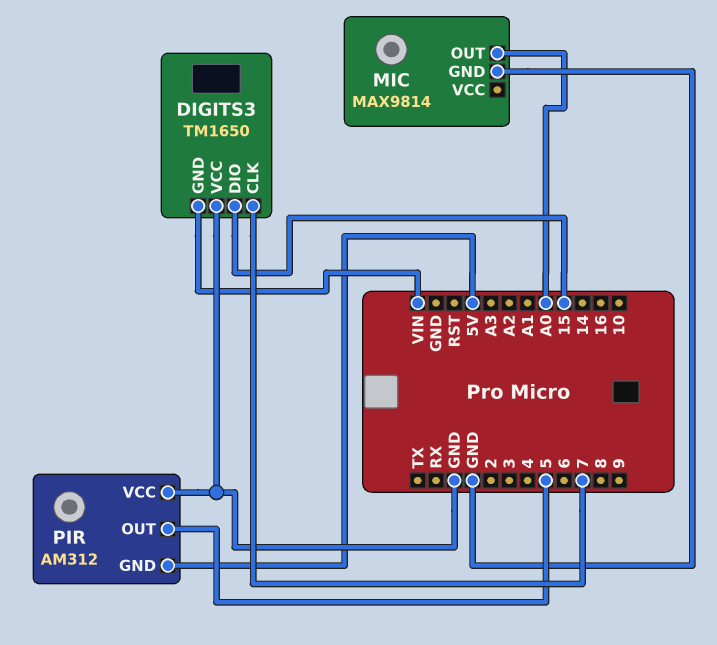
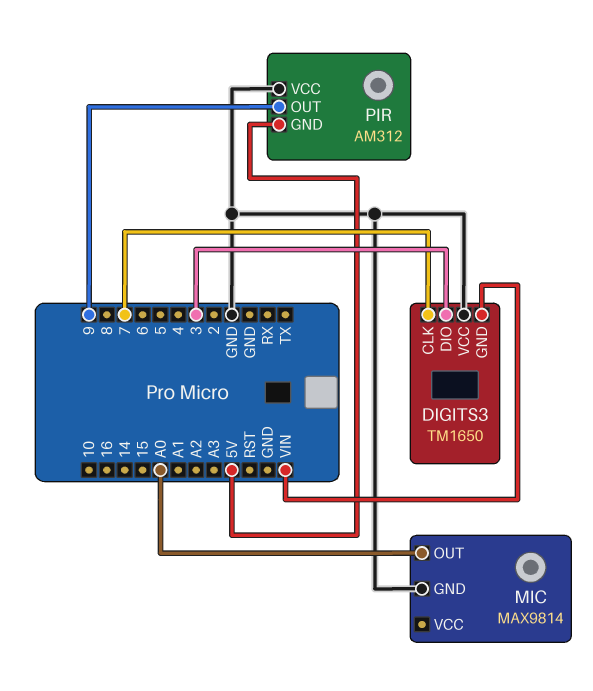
DIGITS3 pin DIO: 15 -> 3
PIR pin OUT: 5 -> 9

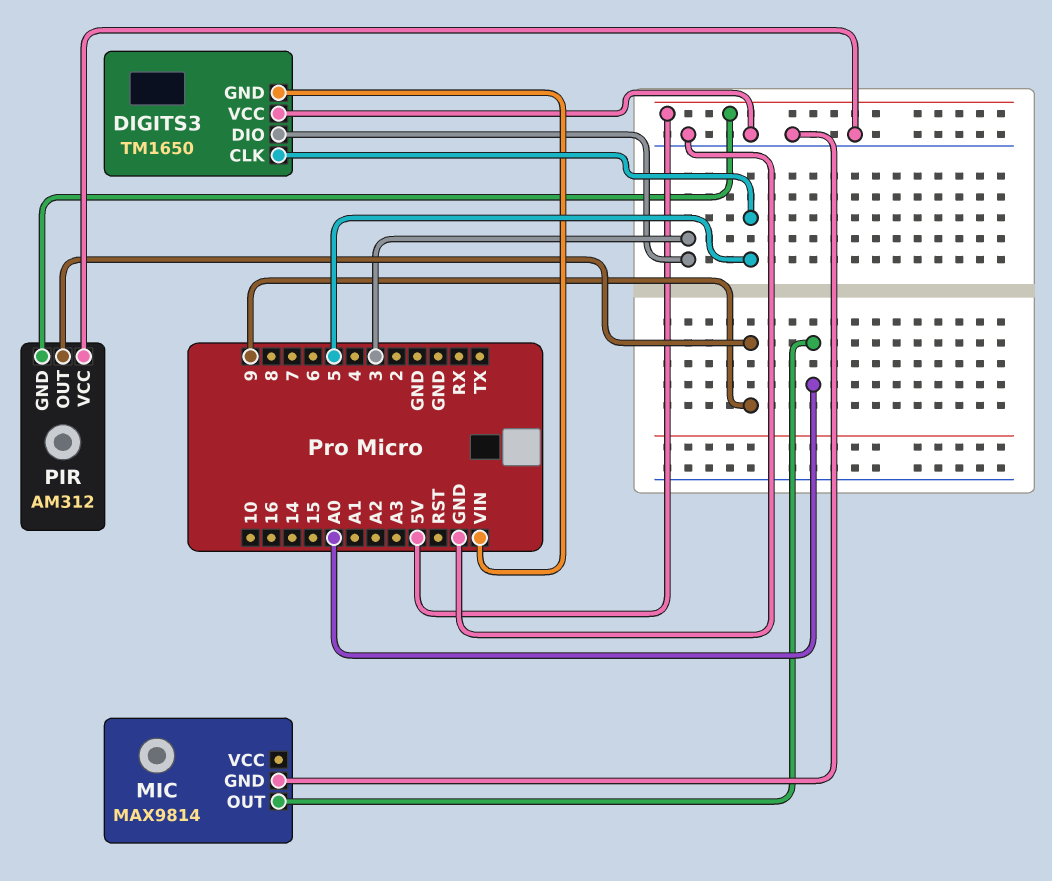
DIGITS3 pin CLK: 7 -> 5

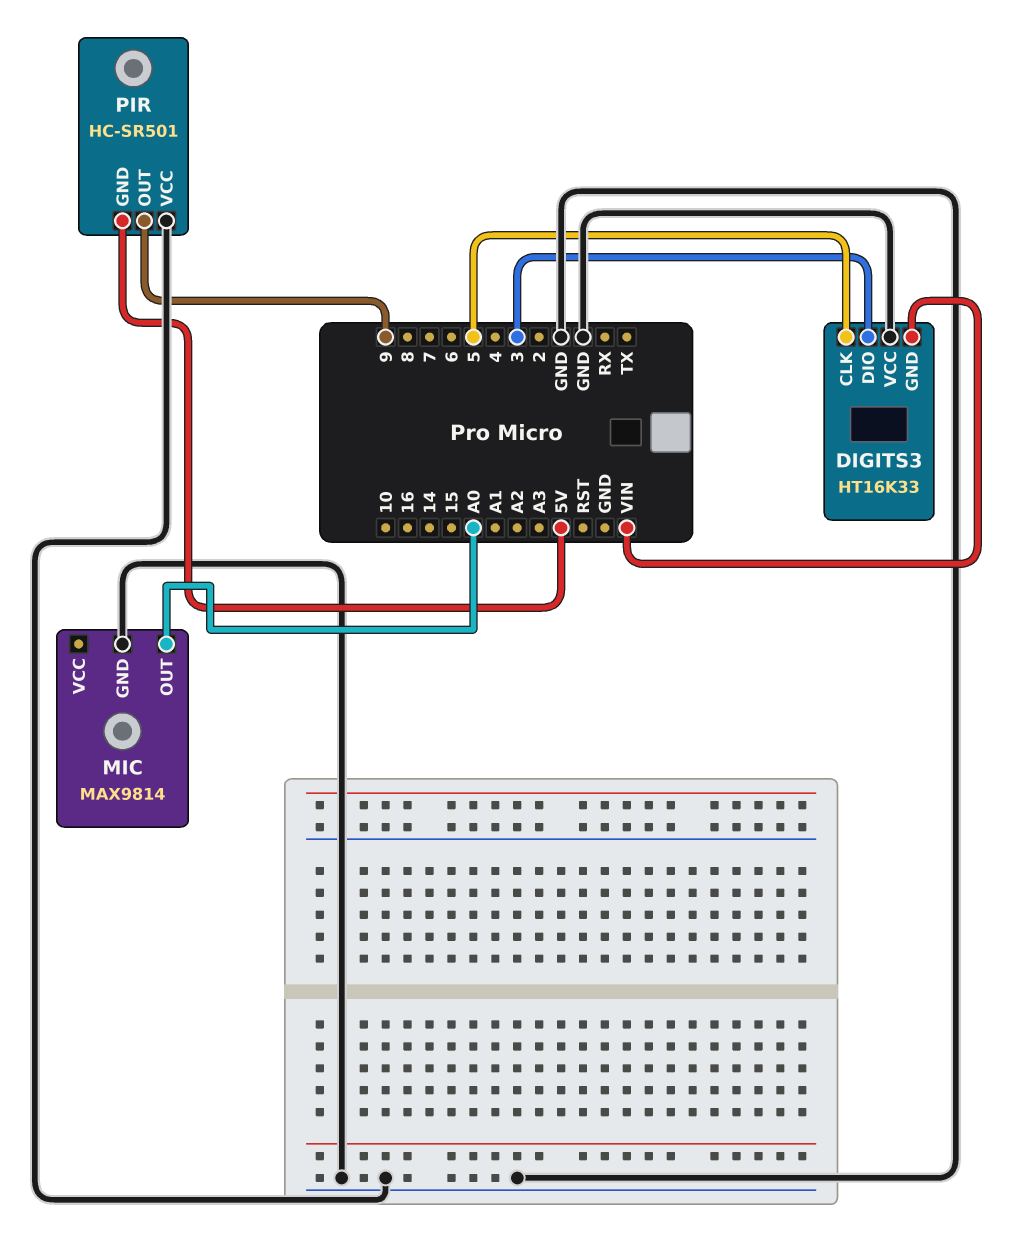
DIGITS3: TM1650 -> HT16K33
PIR: AM312 -> HC-SR501

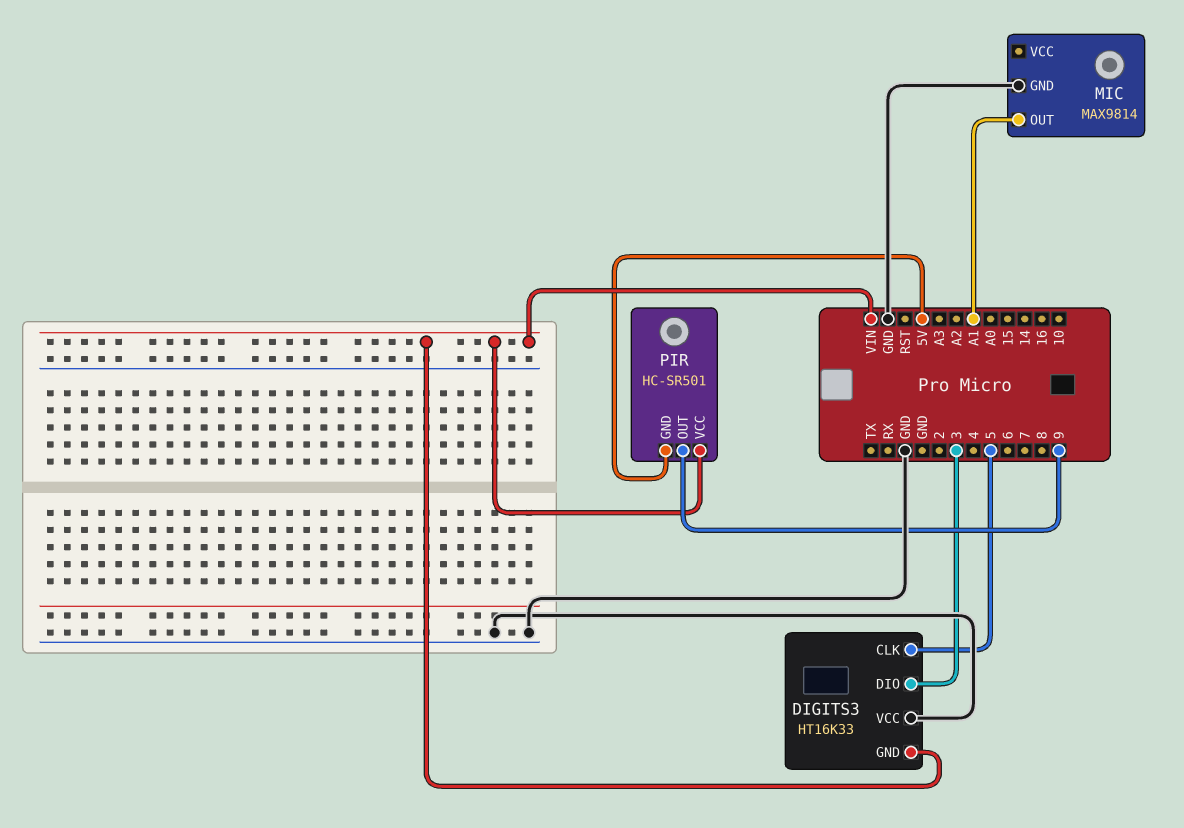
MIC pin OUT: A0 -> A1
PIR pin VCC: GND -> VIN

